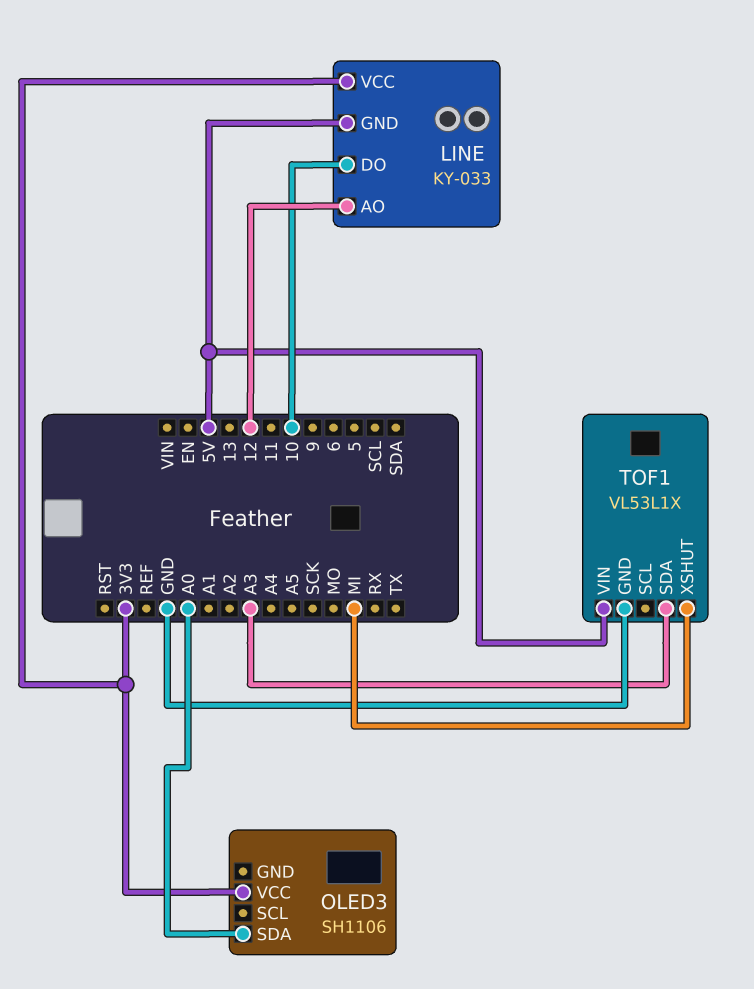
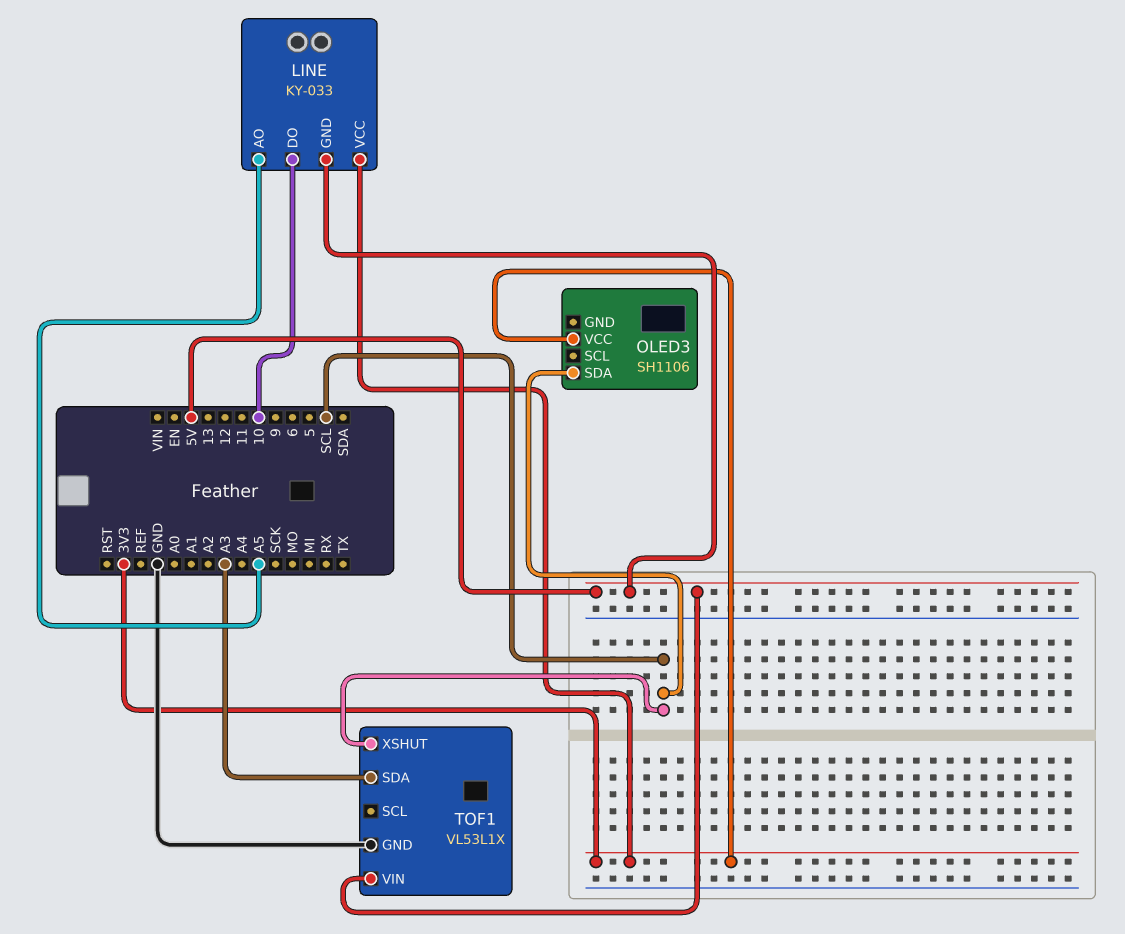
LINE pin AO: 12 -> A5
OLED3 pin SDA: A0 -> SCL
TOF1 pin XSHUT: MI -> SCL

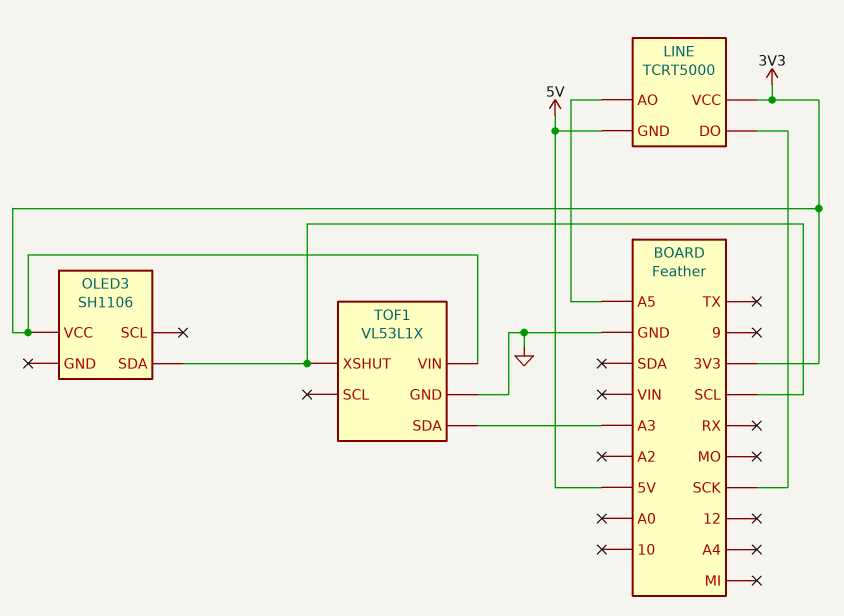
LINE: KY-033 -> TCRT5000
LINE pin DO: 10 -> SCK
TOF1 pin VIN: 5V -> 3V3

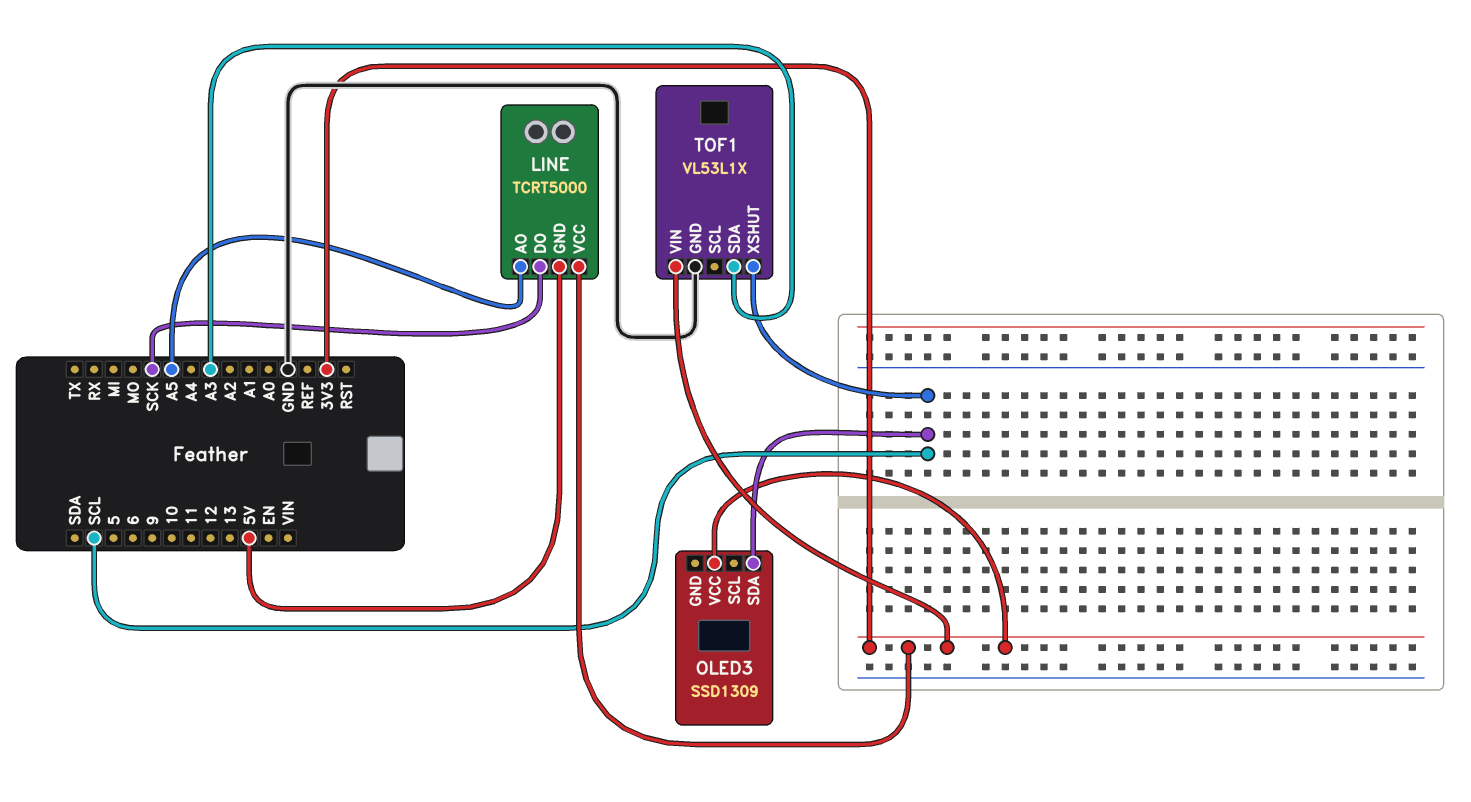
OLED3: SH1106 -> SSD1309

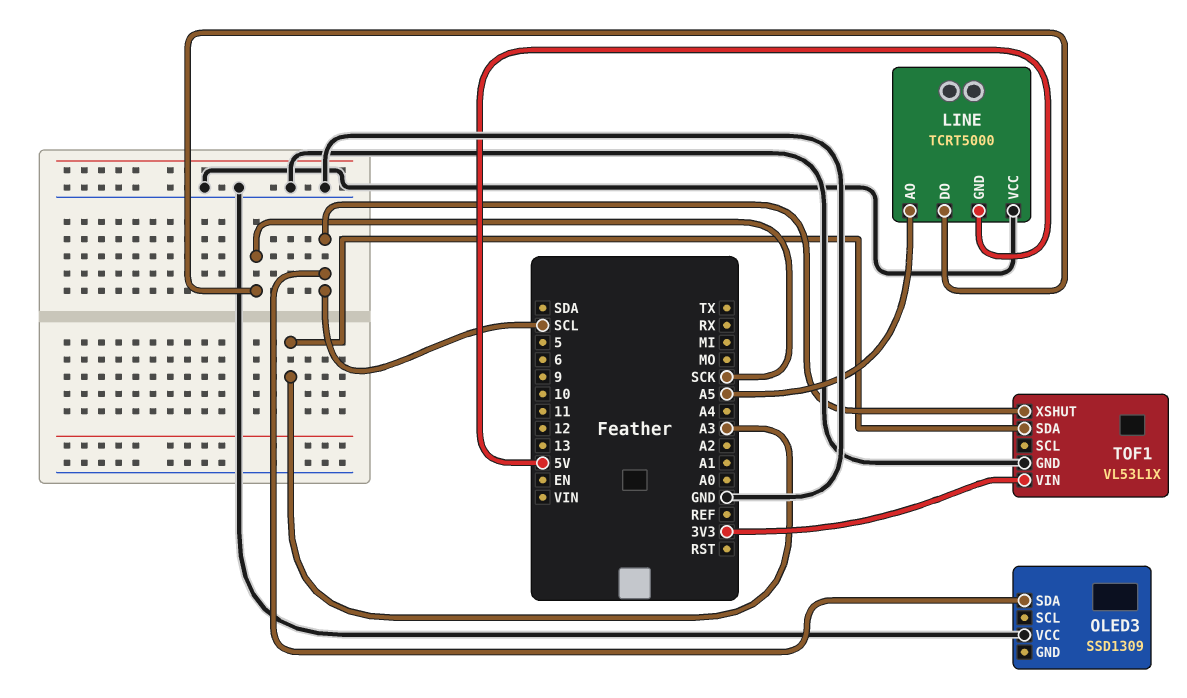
LINE pin VCC: 3V3 -> GND
OLED3 pin VCC: 3V3 -> GND

